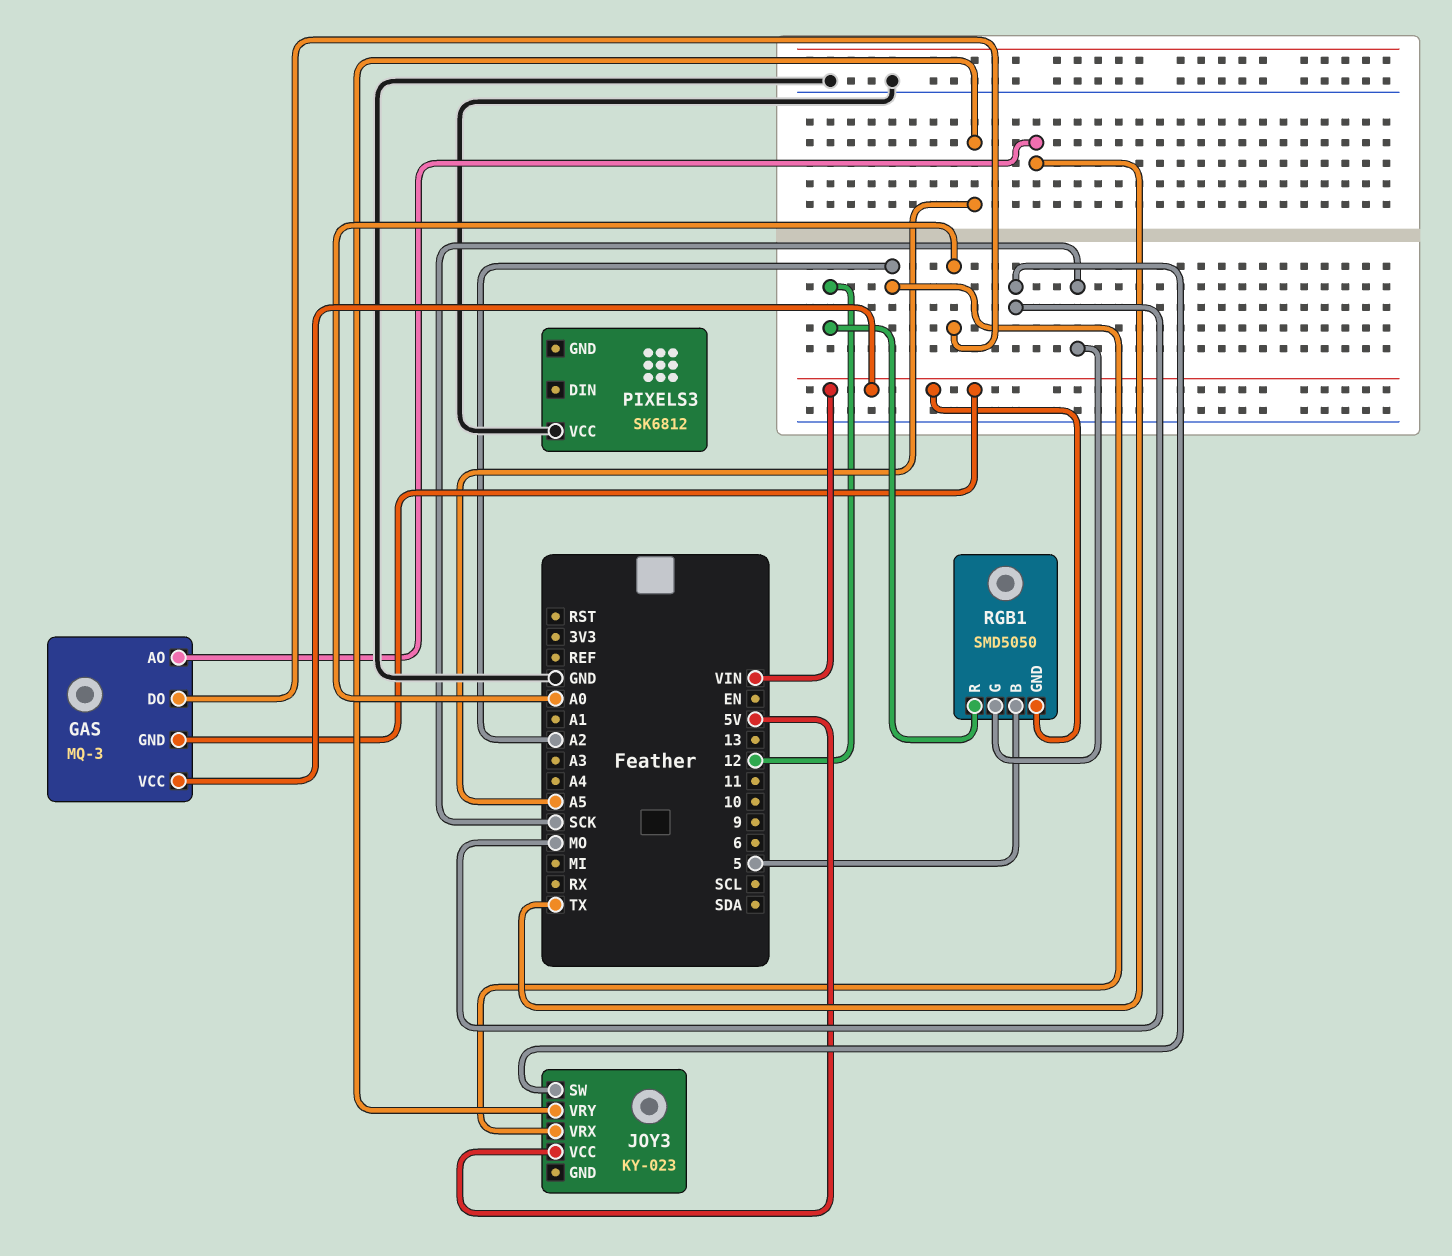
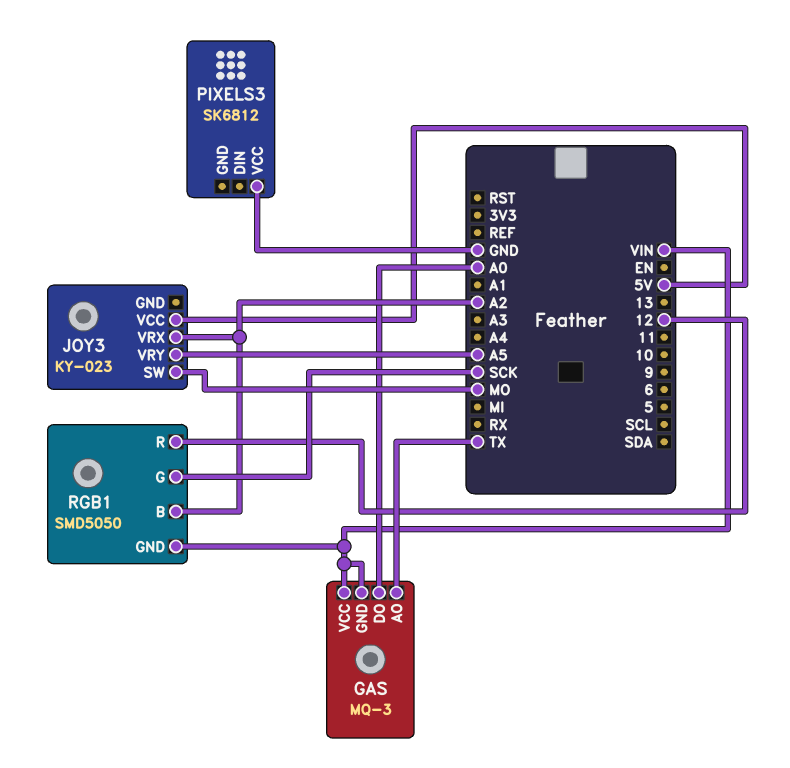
RGB1 pin B: 5 -> A2

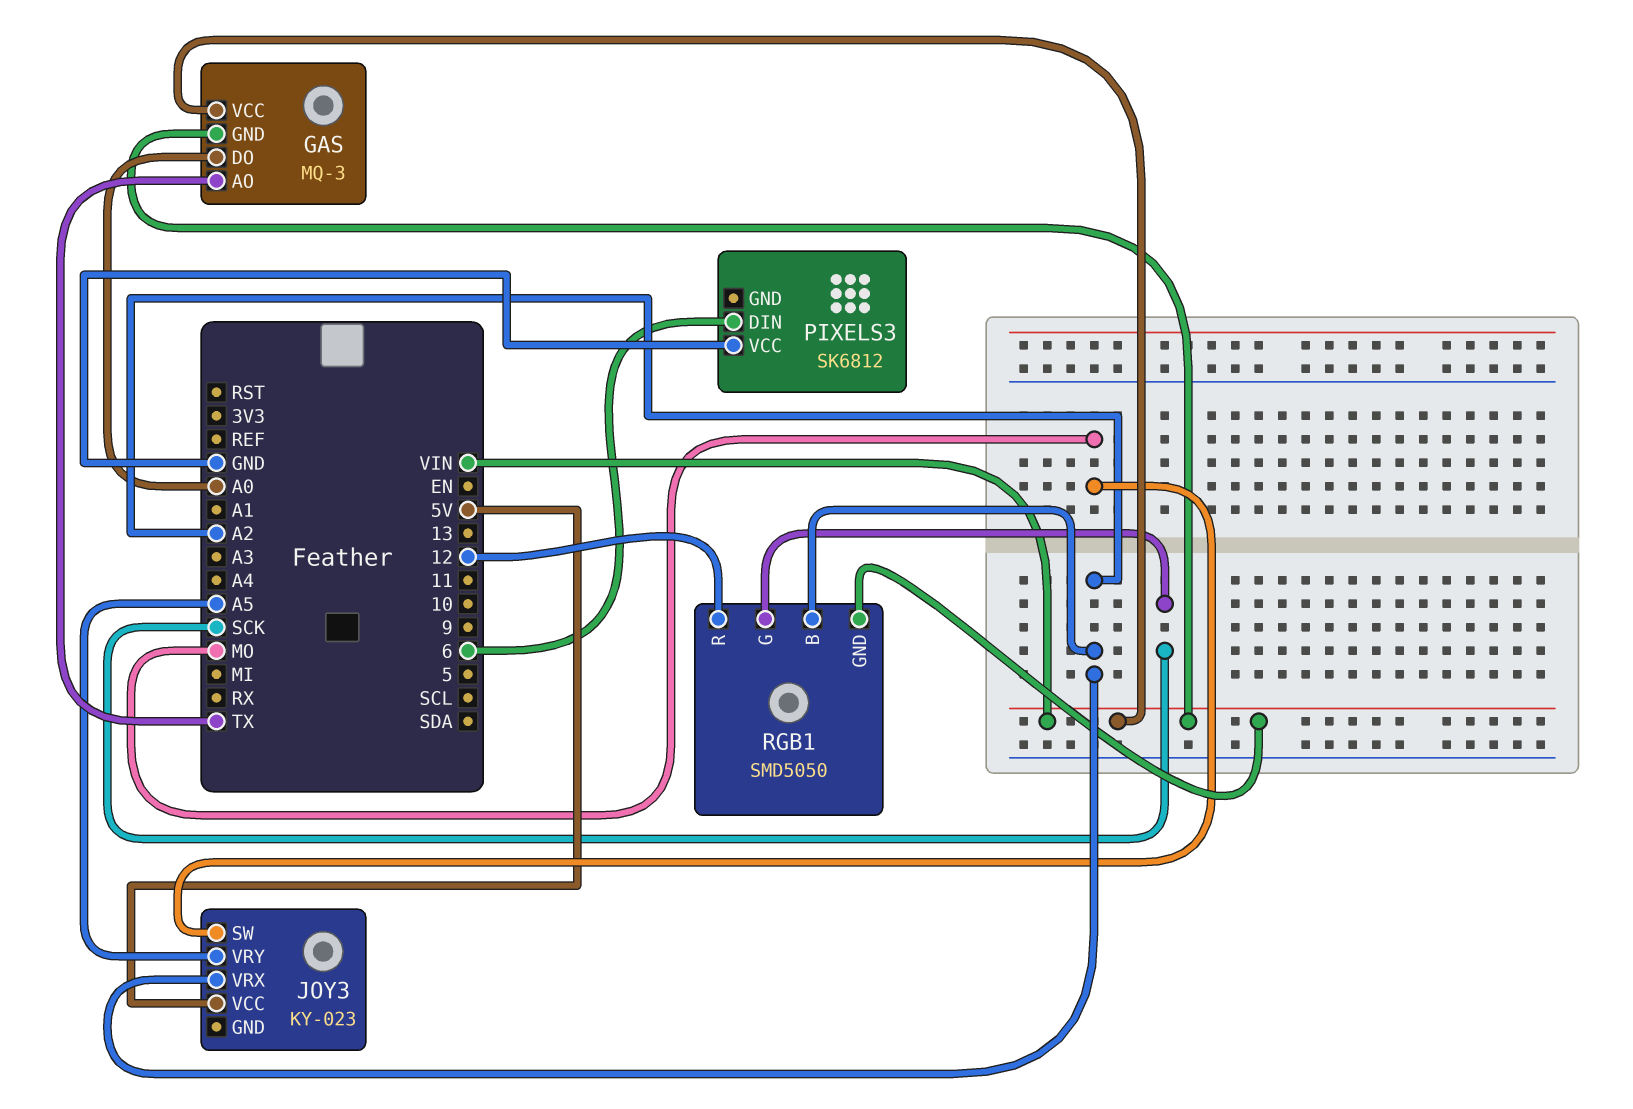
PIXELS3 pin DIN: none -> 6

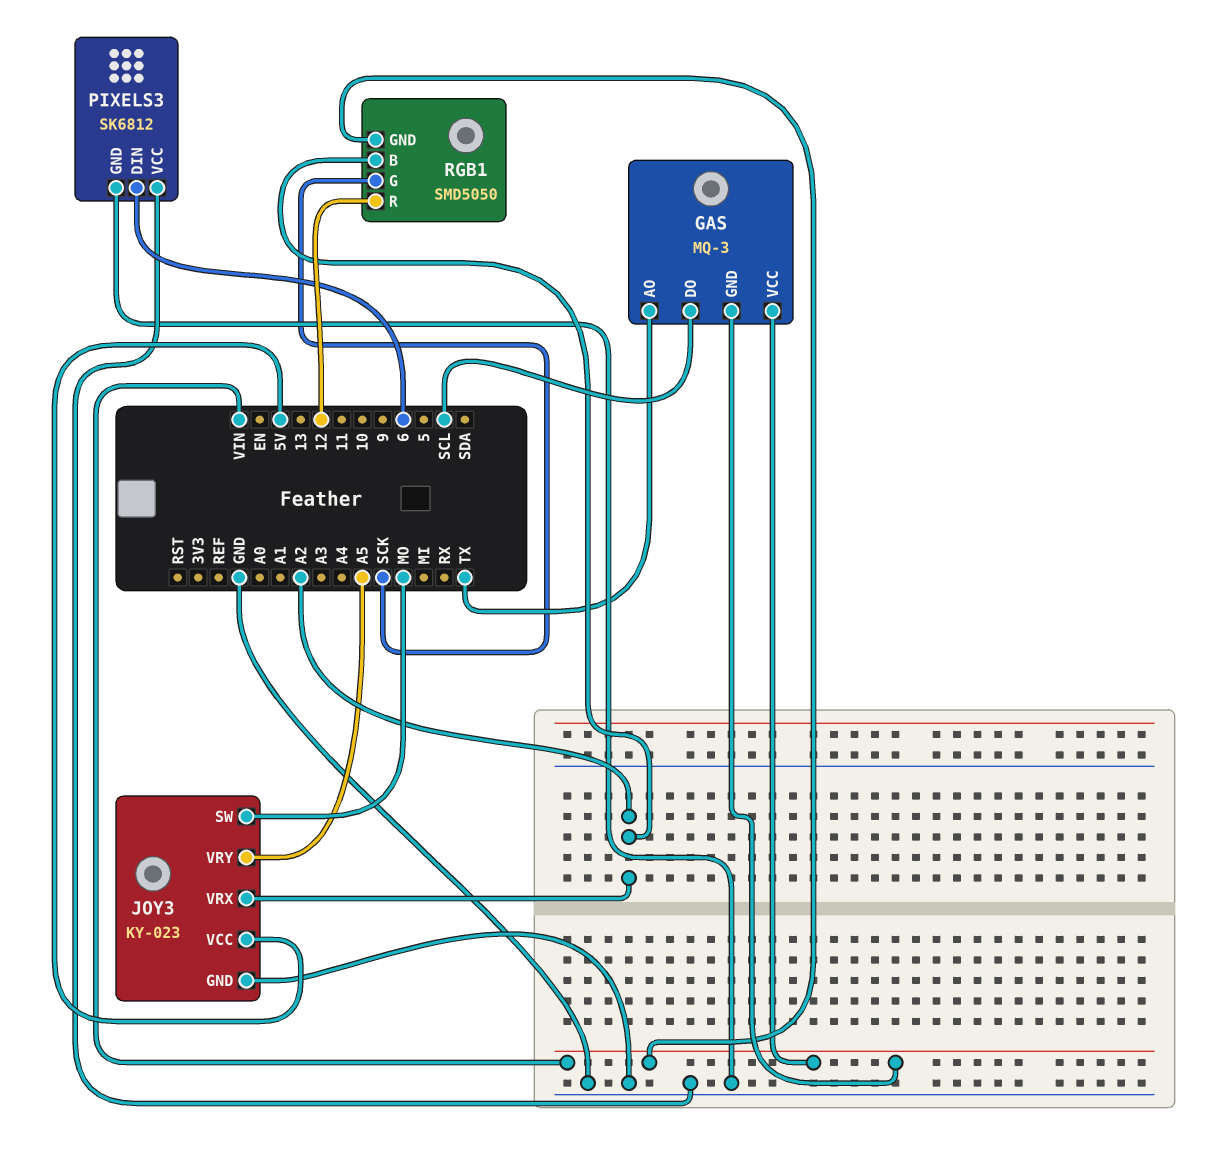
GAS pin DO: A0 -> SCL
JOY3 pin GND: none -> GND
PIXELS3 pin GND: none -> GND

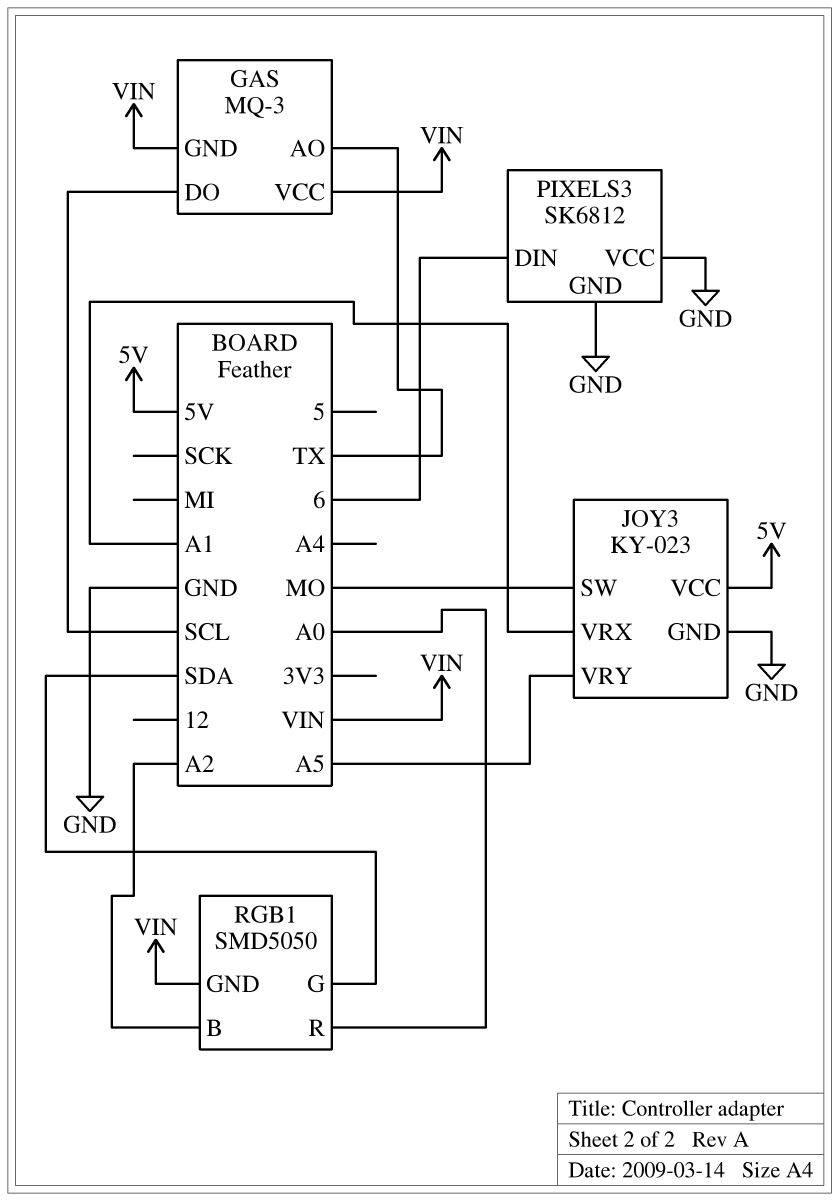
JOY3 pin VRX: A2 -> A1
RGB1 pin G: SCK -> SDA
RGB1 pin R: 12 -> A0

